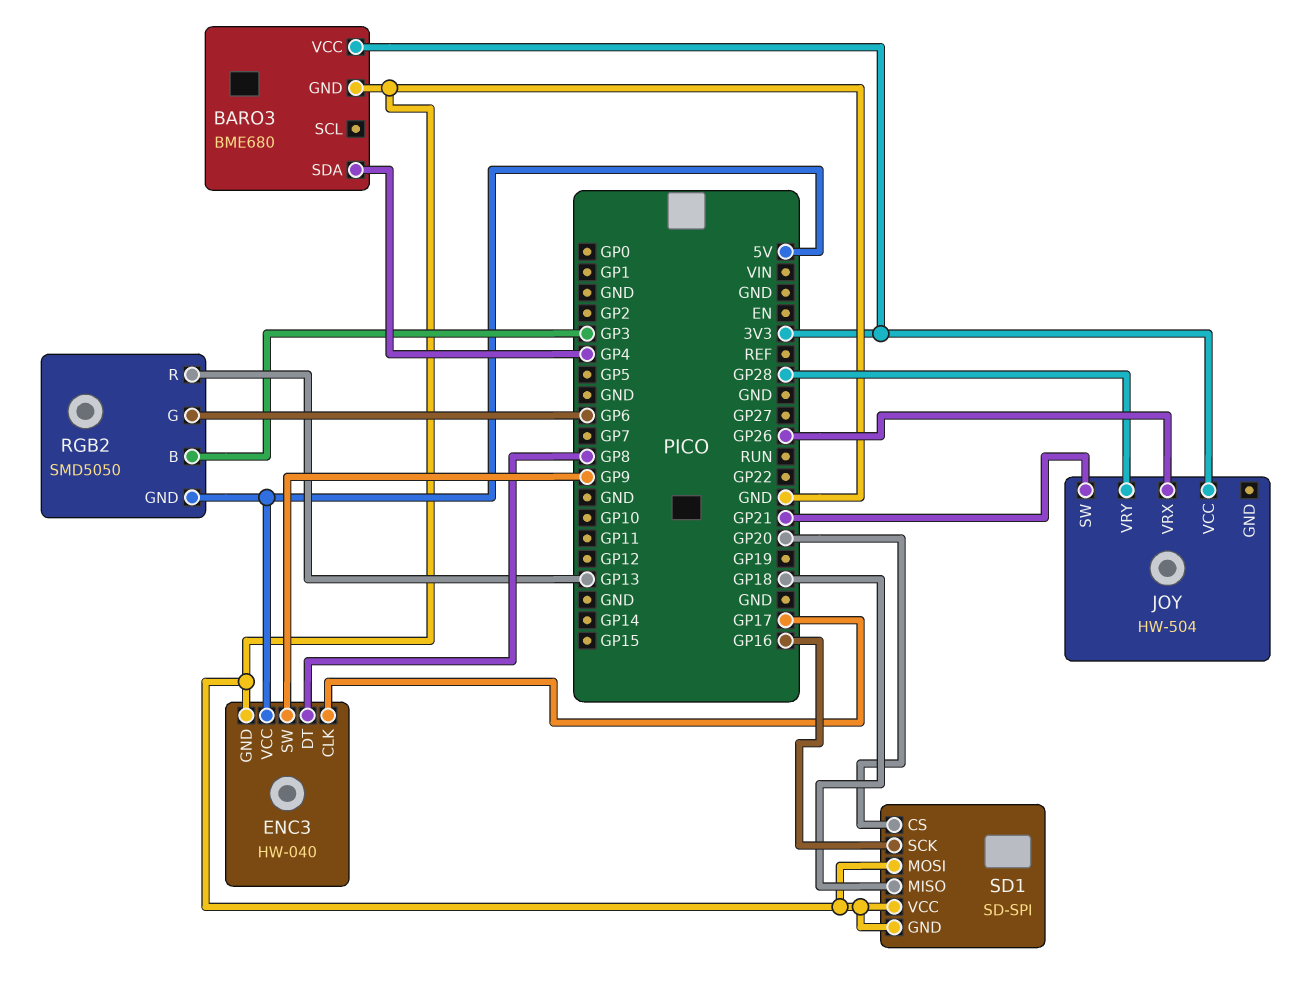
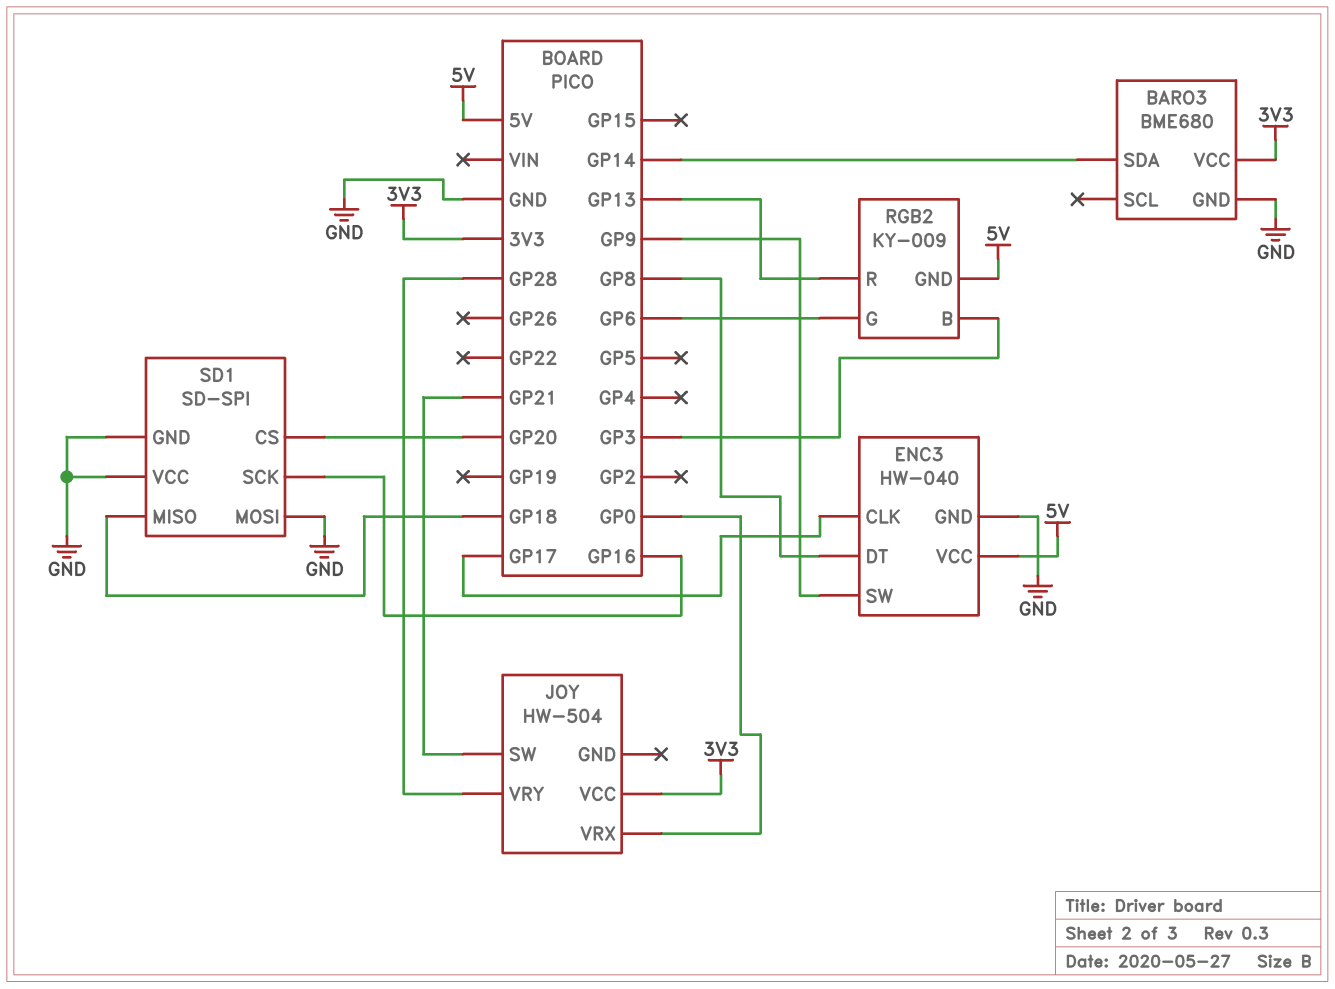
BARO3 pin SDA: GP4 -> GP14
JOY pin VRX: GP26 -> GP0
RGB2: SMD5050 -> KY-009

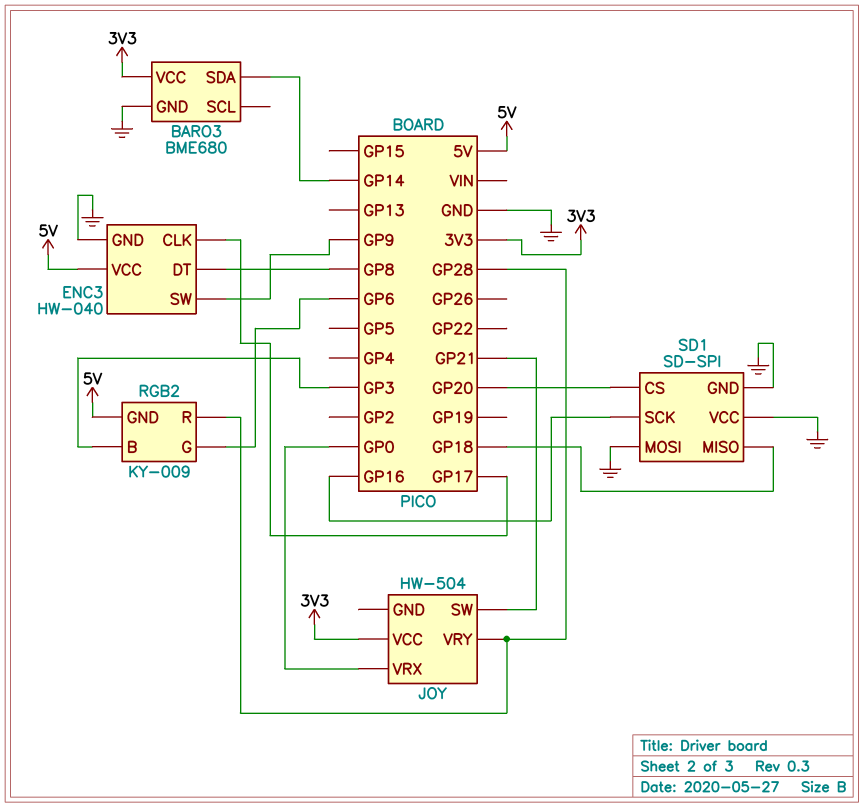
RGB2 pin R: GP13 -> GP28

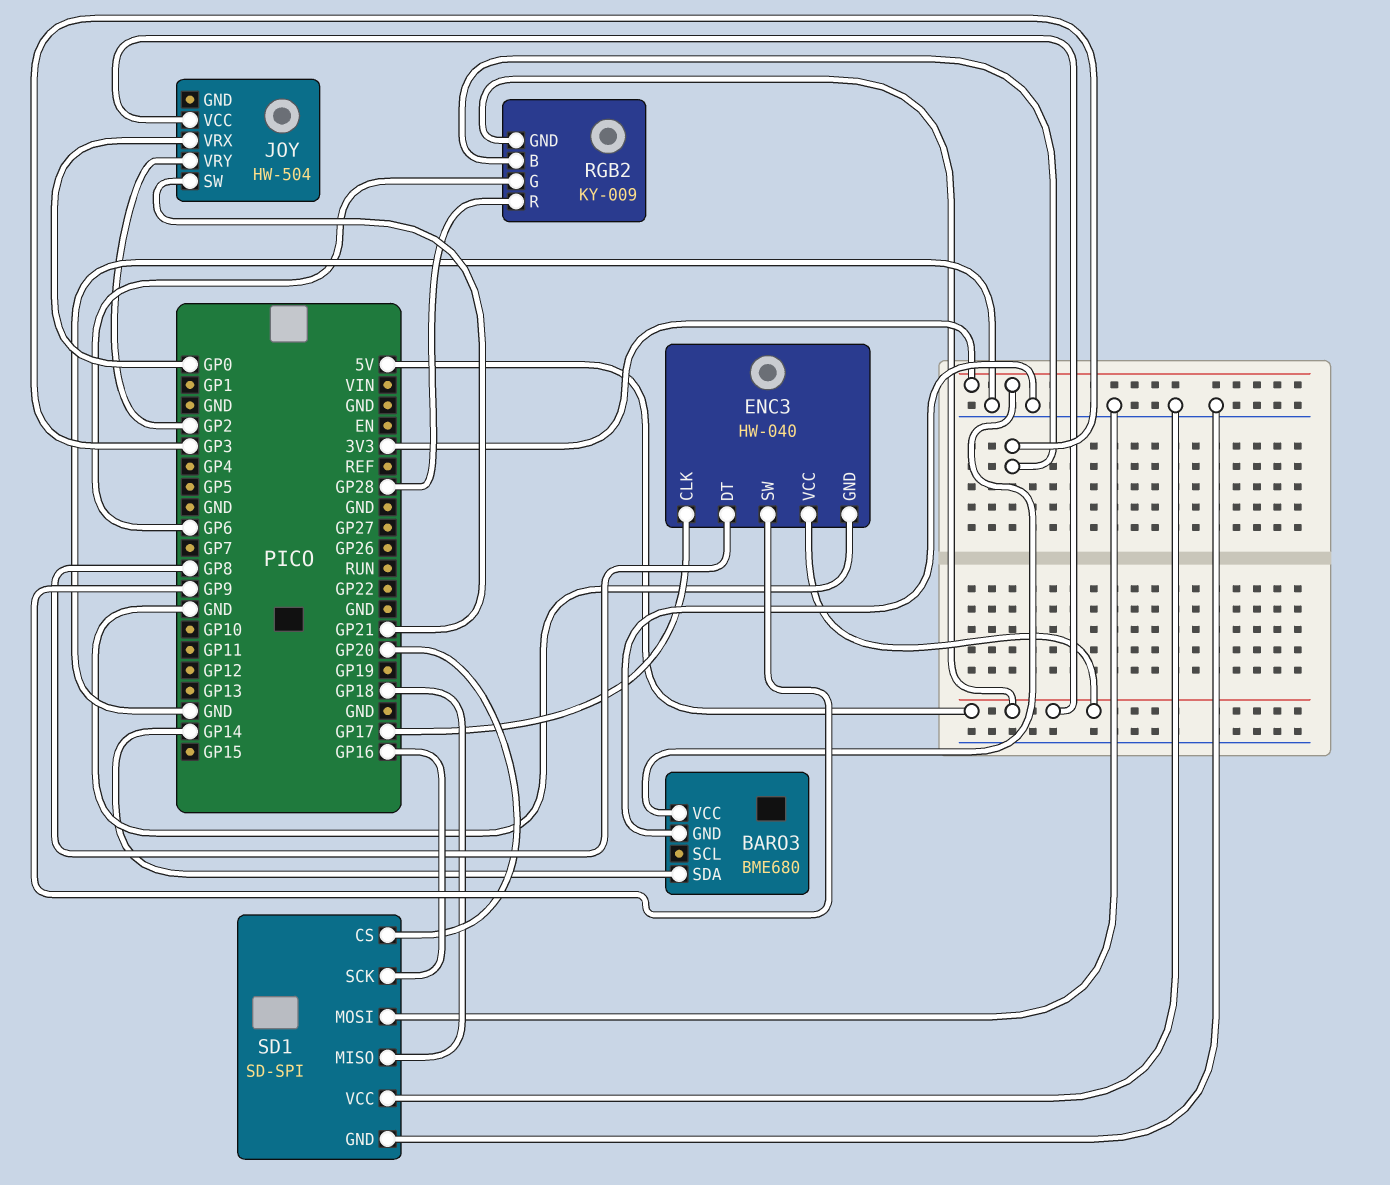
JOY pin VCC: 3V3 -> 5V
JOY pin VRY: GP28 -> GP2

